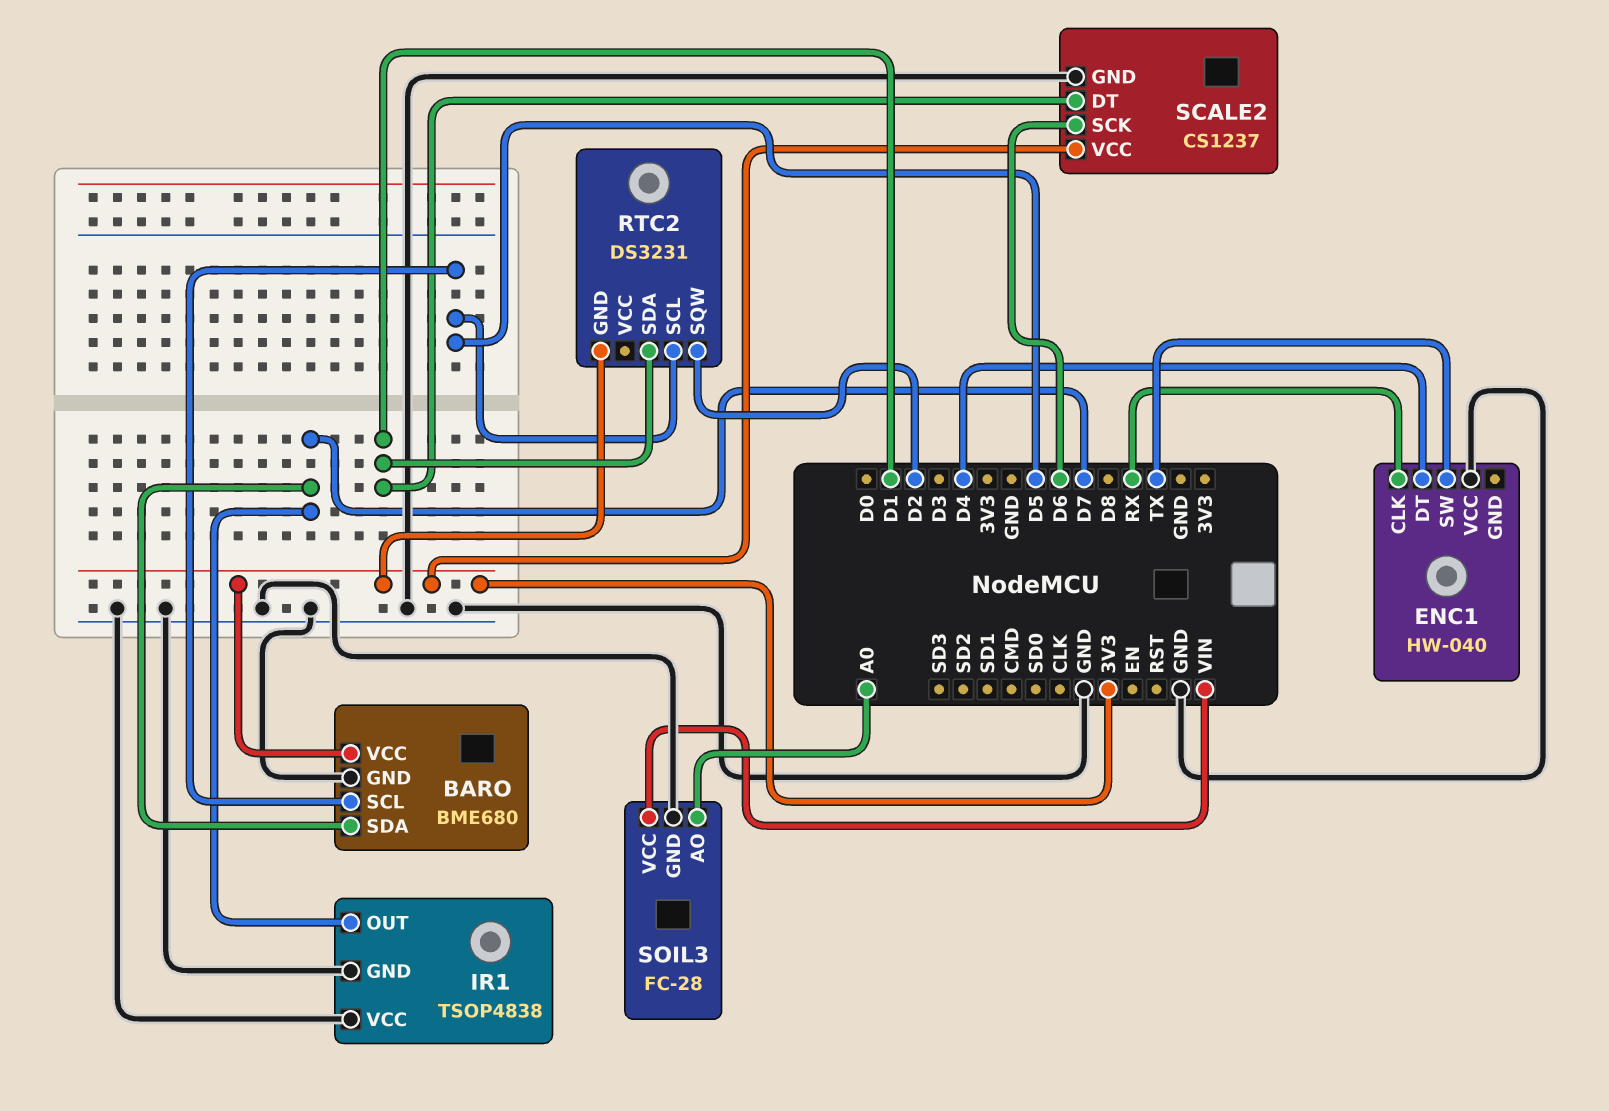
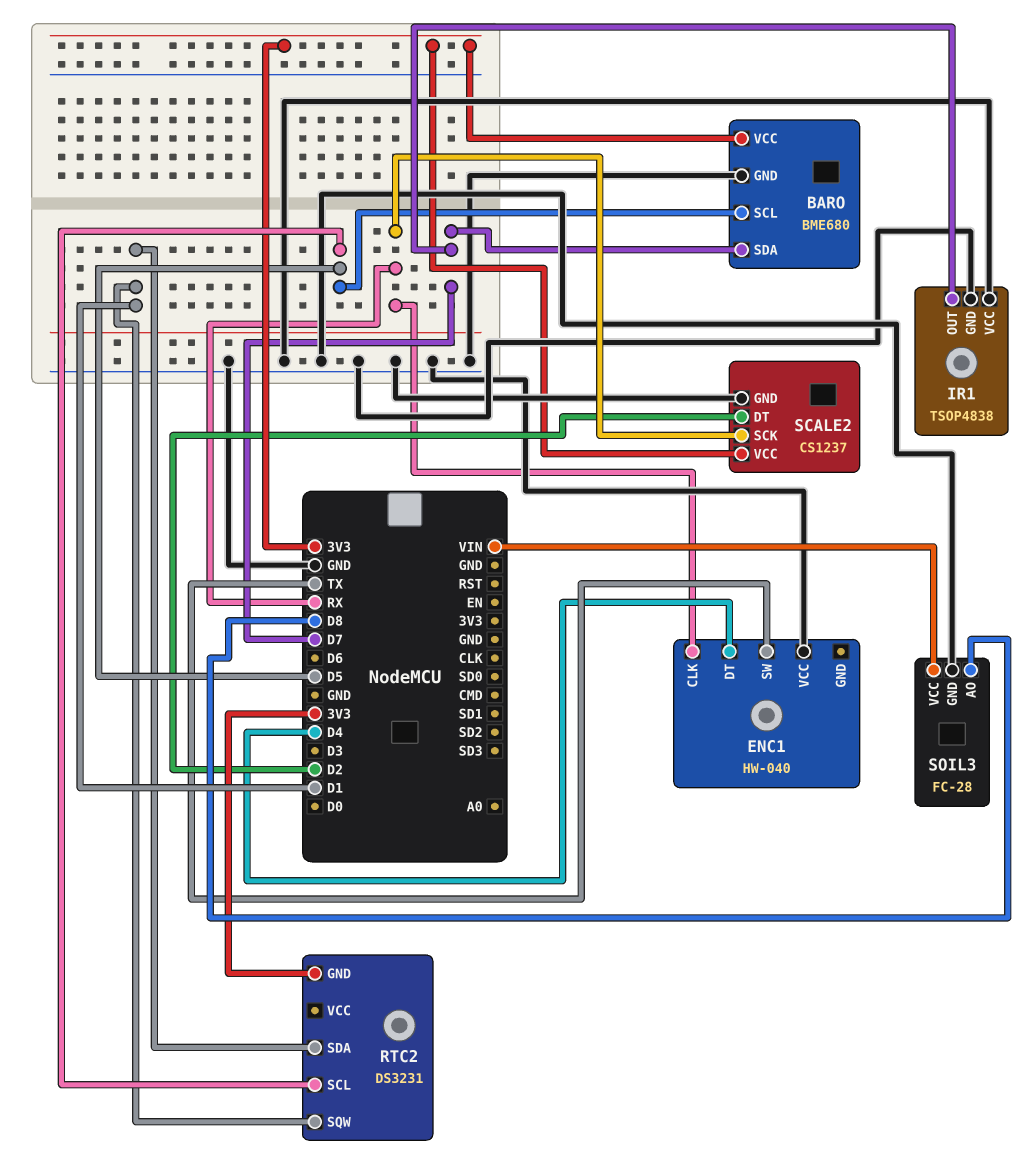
RTC2 pin SQW: D2 -> D1
SCALE2 pin DT: D1 -> D2
SCALE2 pin SCK: D6 -> RX
SOIL3 pin AO: A0 -> D8

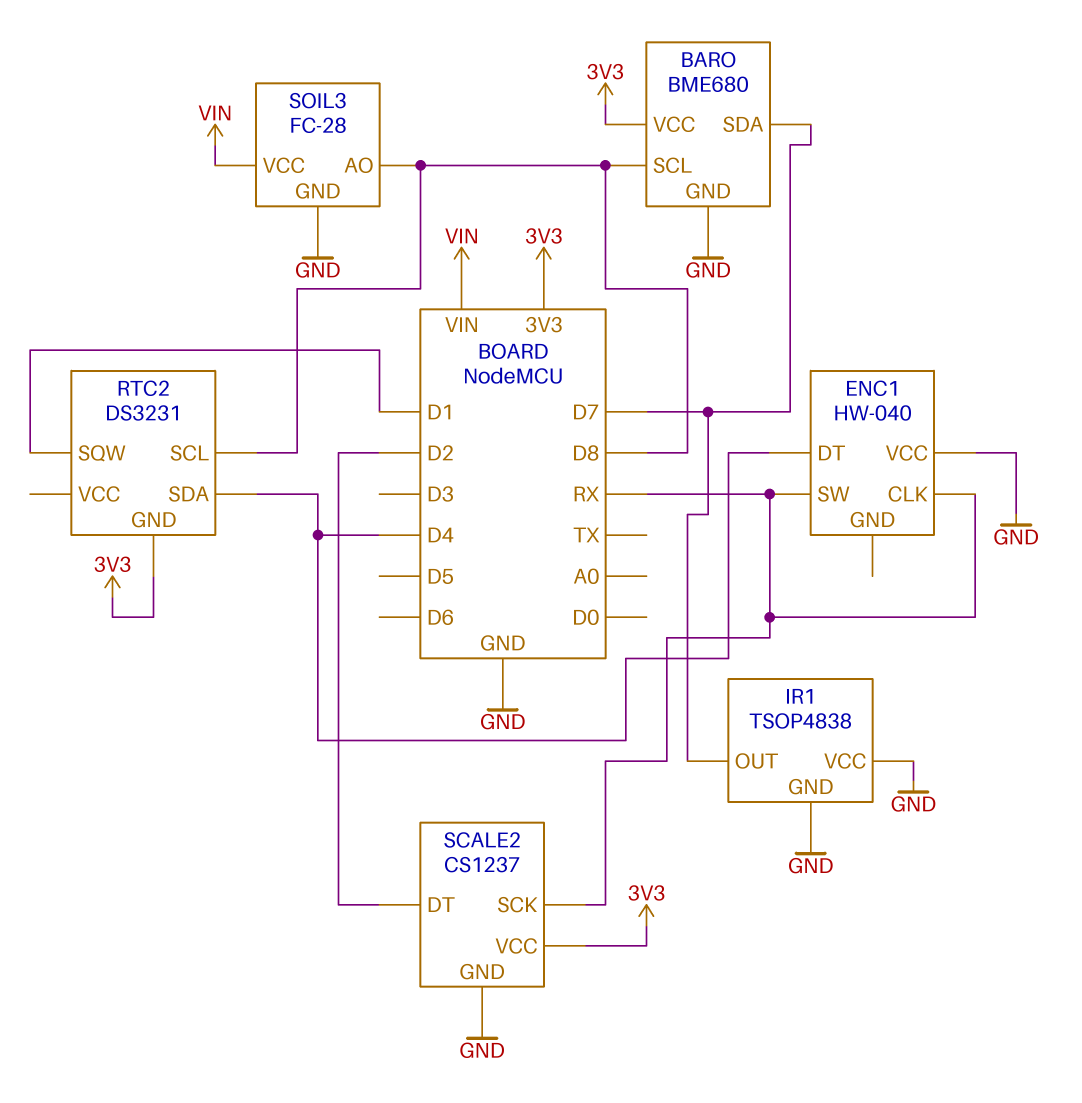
BARO pin SCL: D5 -> D8
ENC1 pin SW: TX -> RX
RTC2 pin SCL: D5 -> D8
RTC2 pin SDA: D1 -> D4

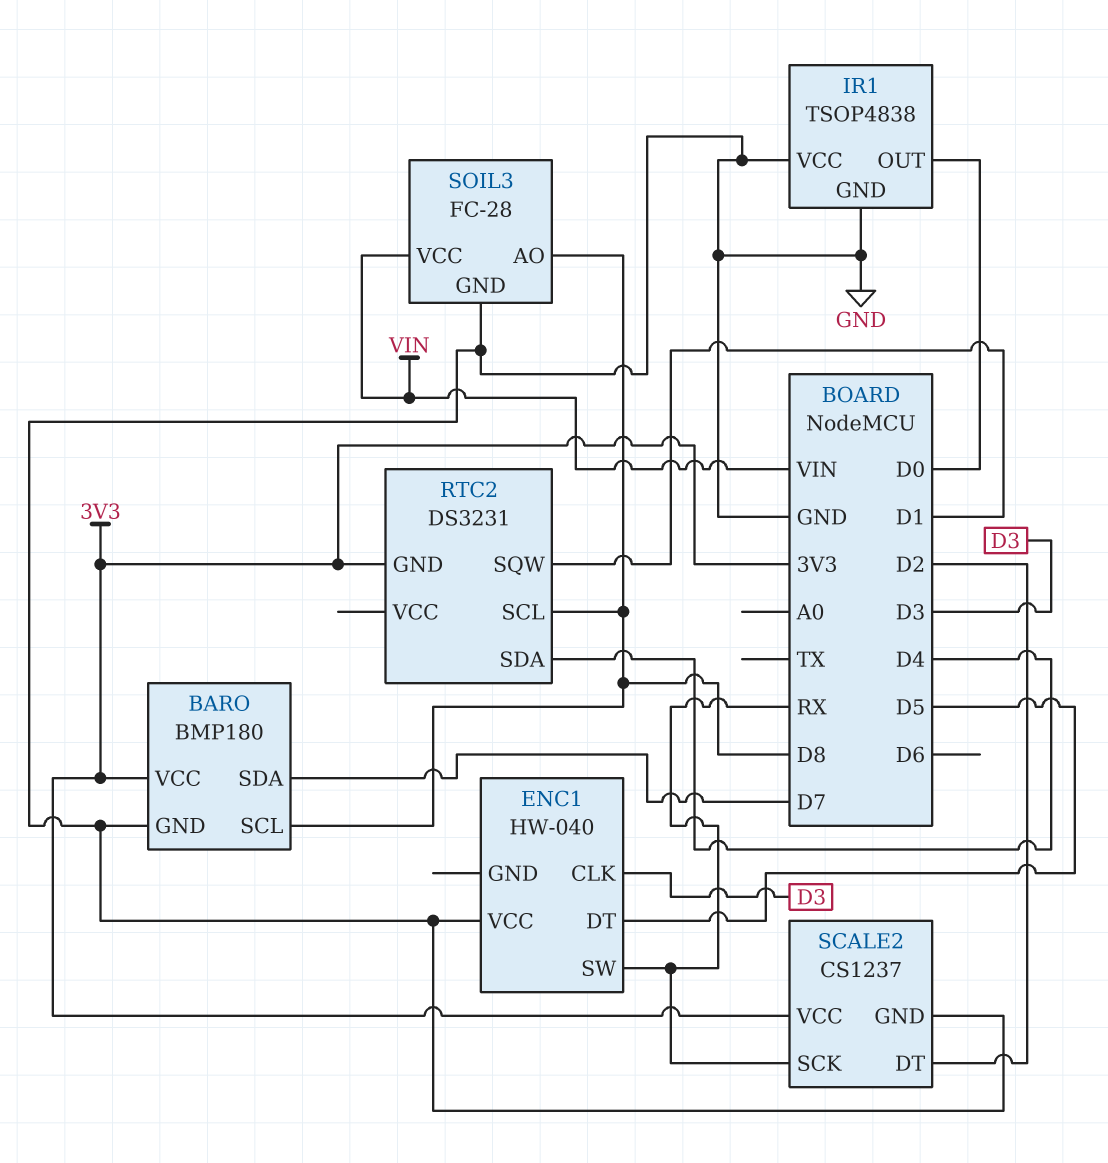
BARO: BME680 -> BMP180
ENC1 pin CLK: RX -> D3
ENC1 pin DT: D4 -> D5
IR1 pin OUT: D7 -> D0

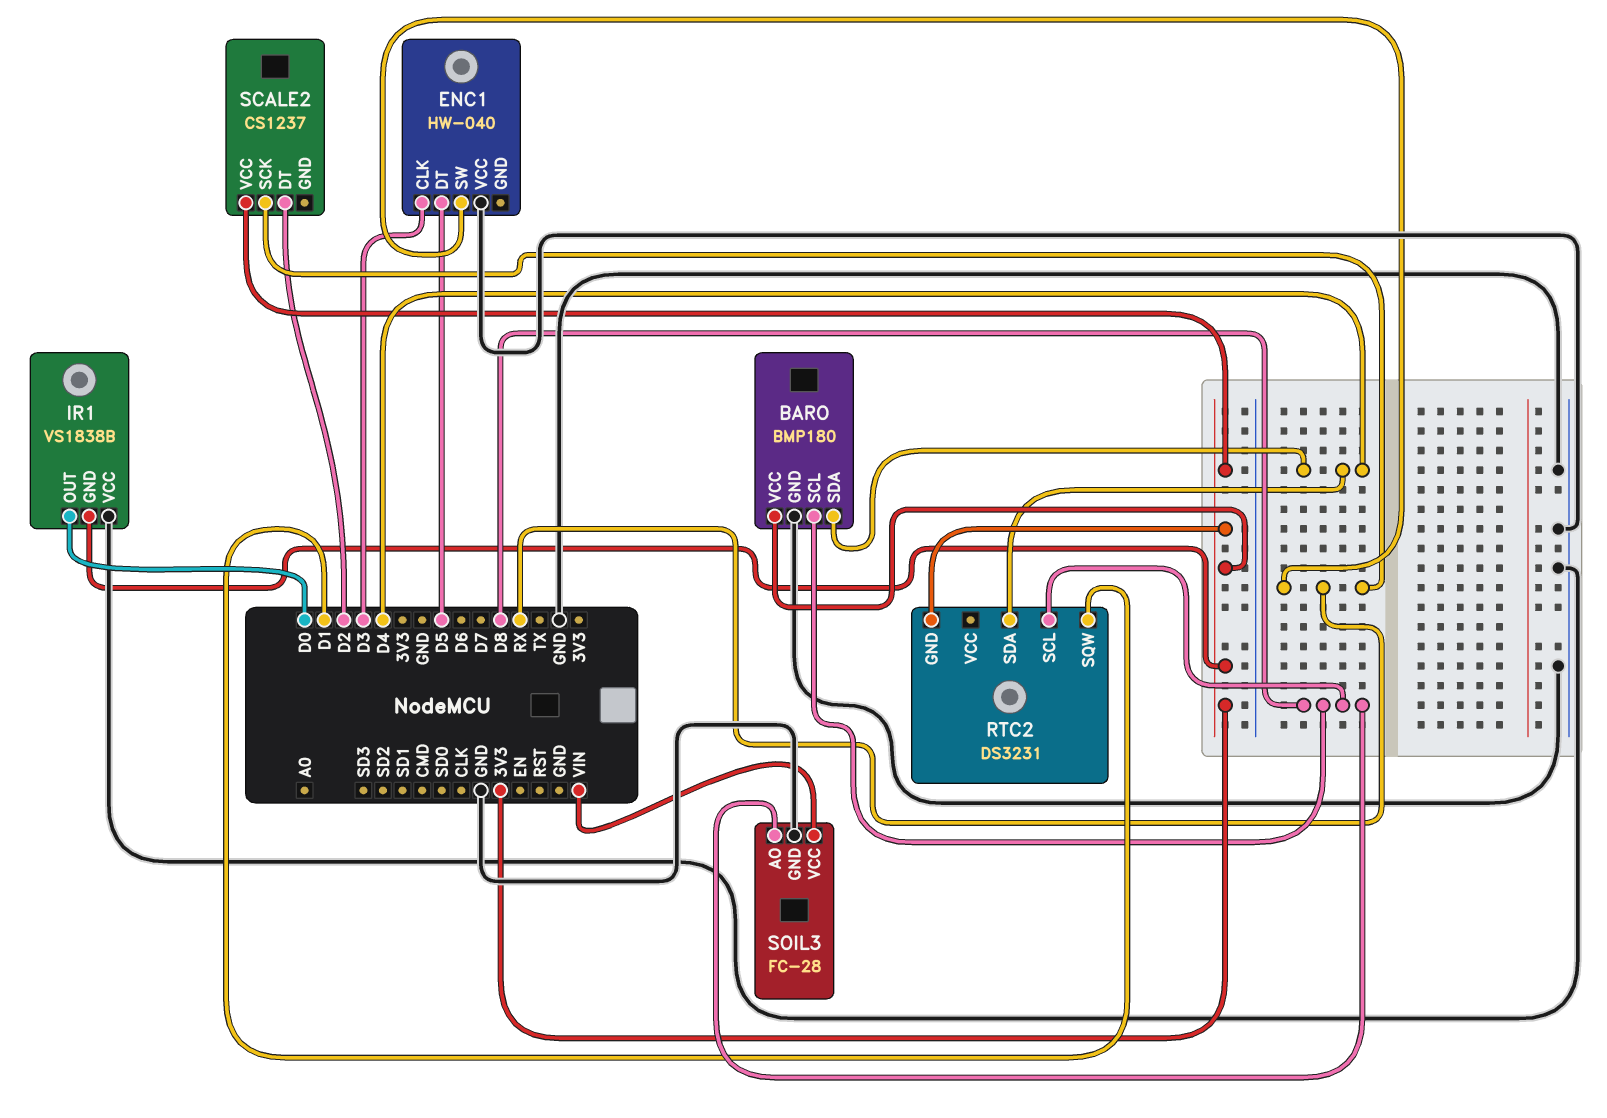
BARO pin SDA: D7 -> D4
IR1: TSOP4838 -> VS1838B
IR1 pin GND: GND -> 3V3
SCALE2 pin GND: GND -> none

